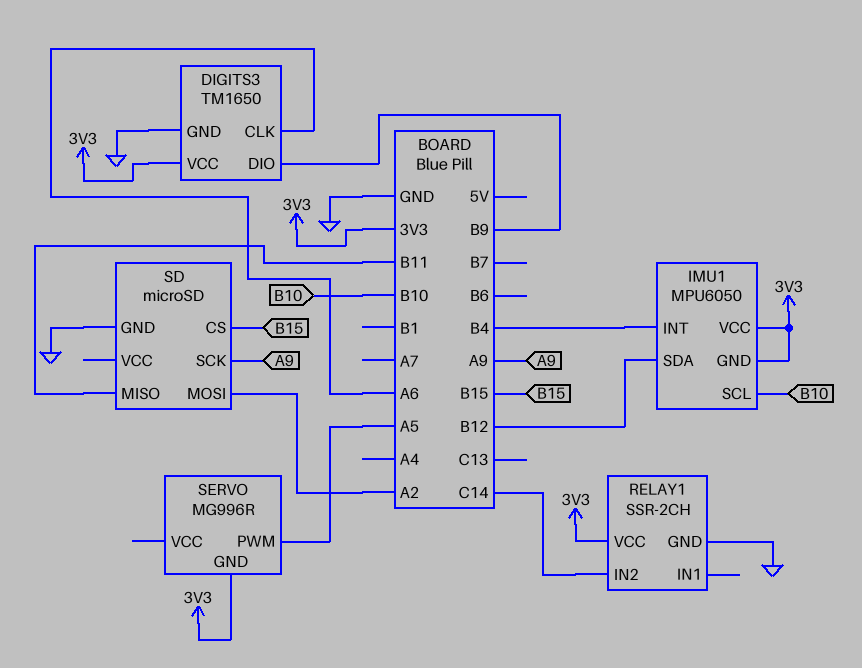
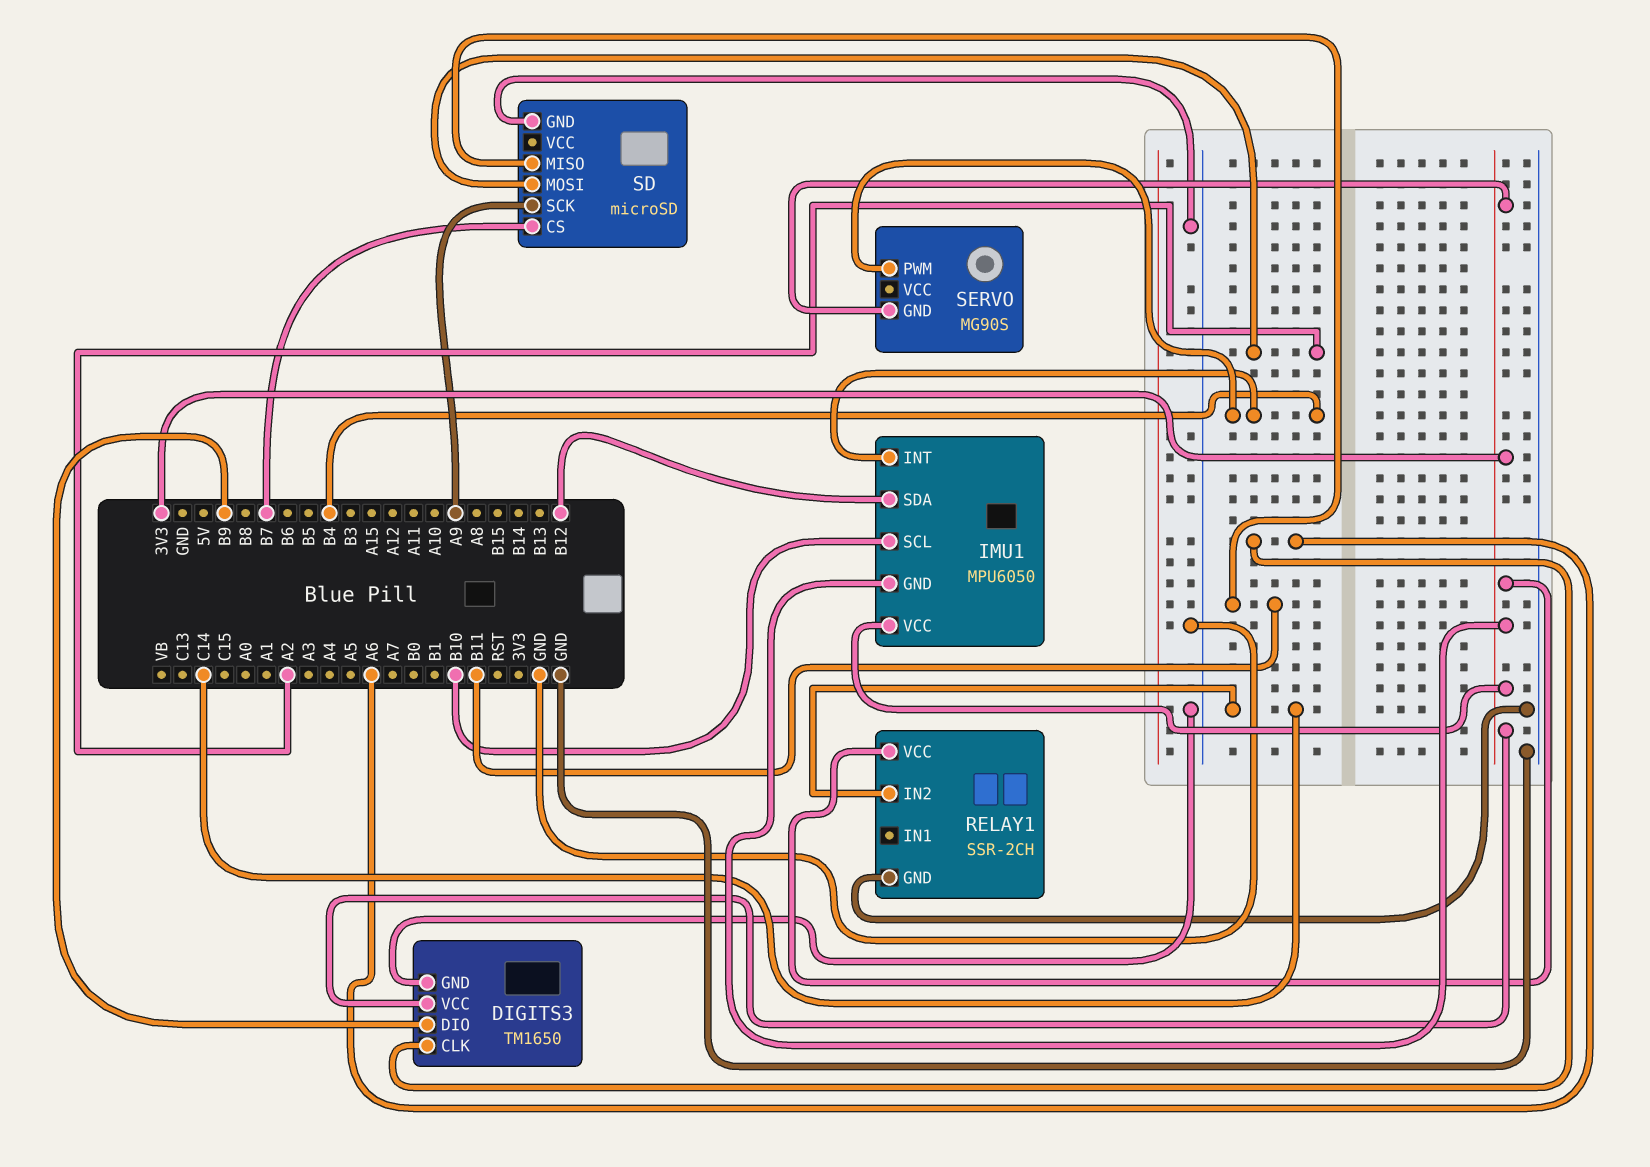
SD pin CS: B15 -> B7
SERVO: MG996R -> MG90S
SERVO pin PWM: A5 -> B4

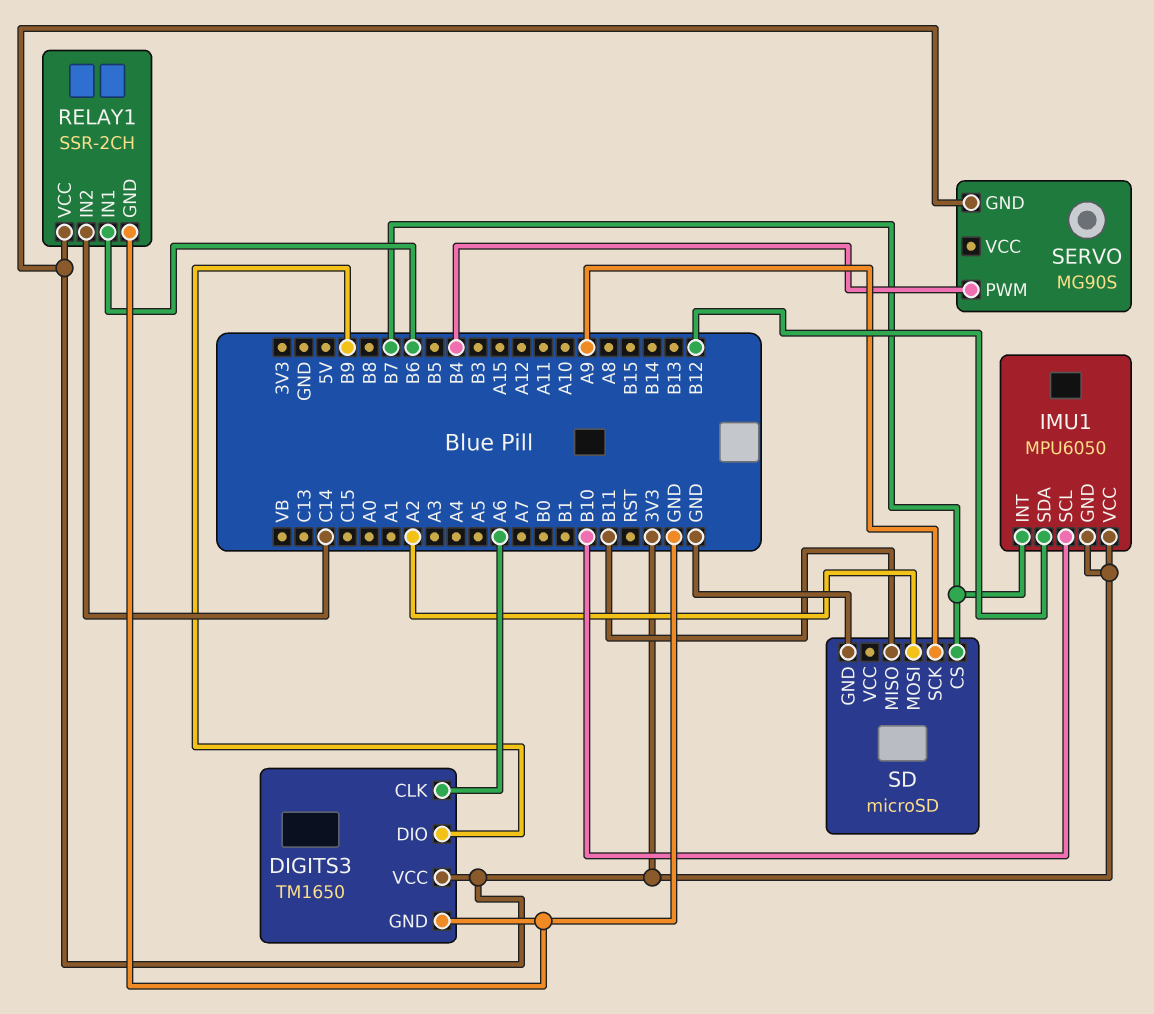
IMU1 pin INT: B4 -> B7
RELAY1 pin IN1: none -> B6

